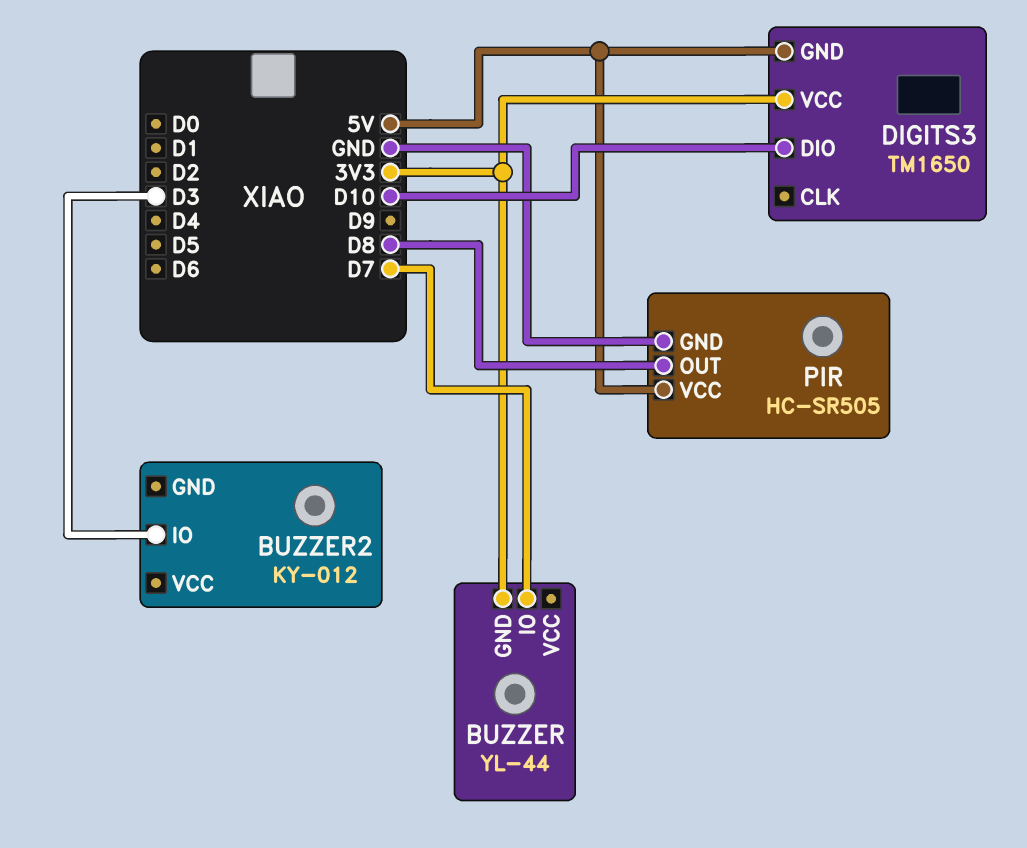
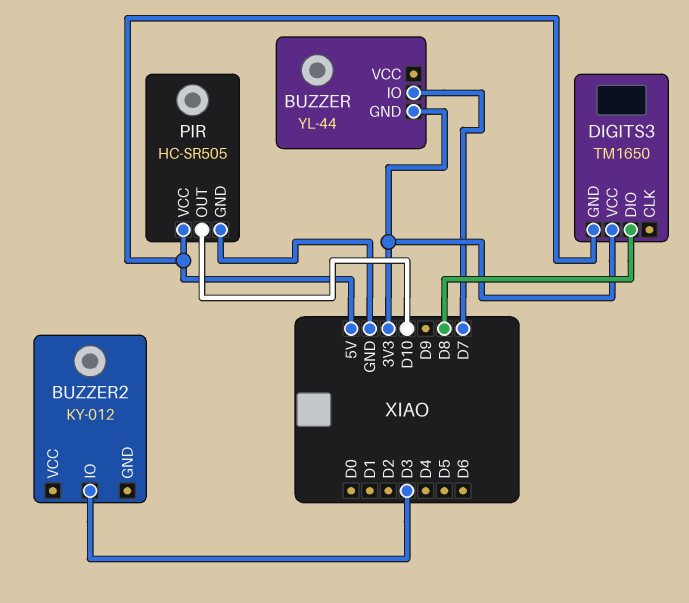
DIGITS3 pin DIO: D10 -> D8
PIR pin OUT: D8 -> D10

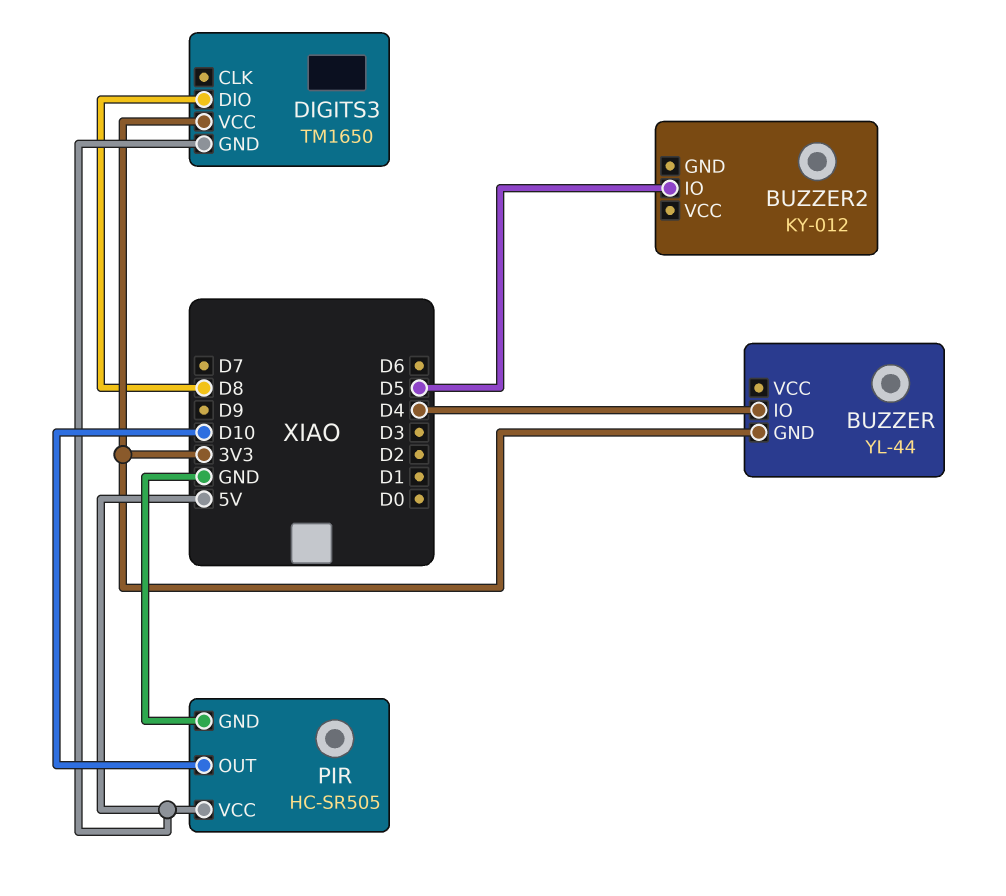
BUZZER pin IO: D7 -> D4
BUZZER2 pin IO: D3 -> D5

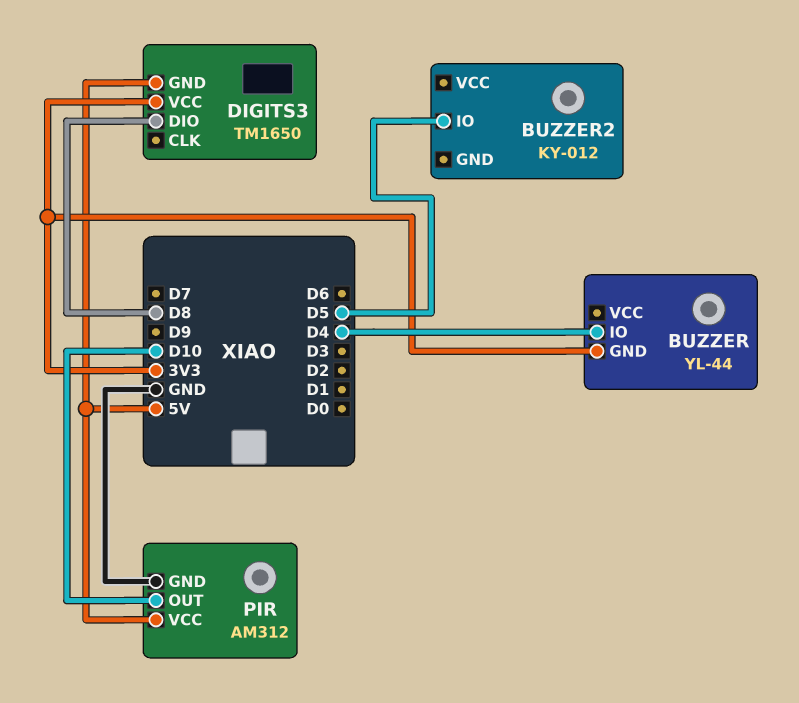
PIR: HC-SR505 -> AM312

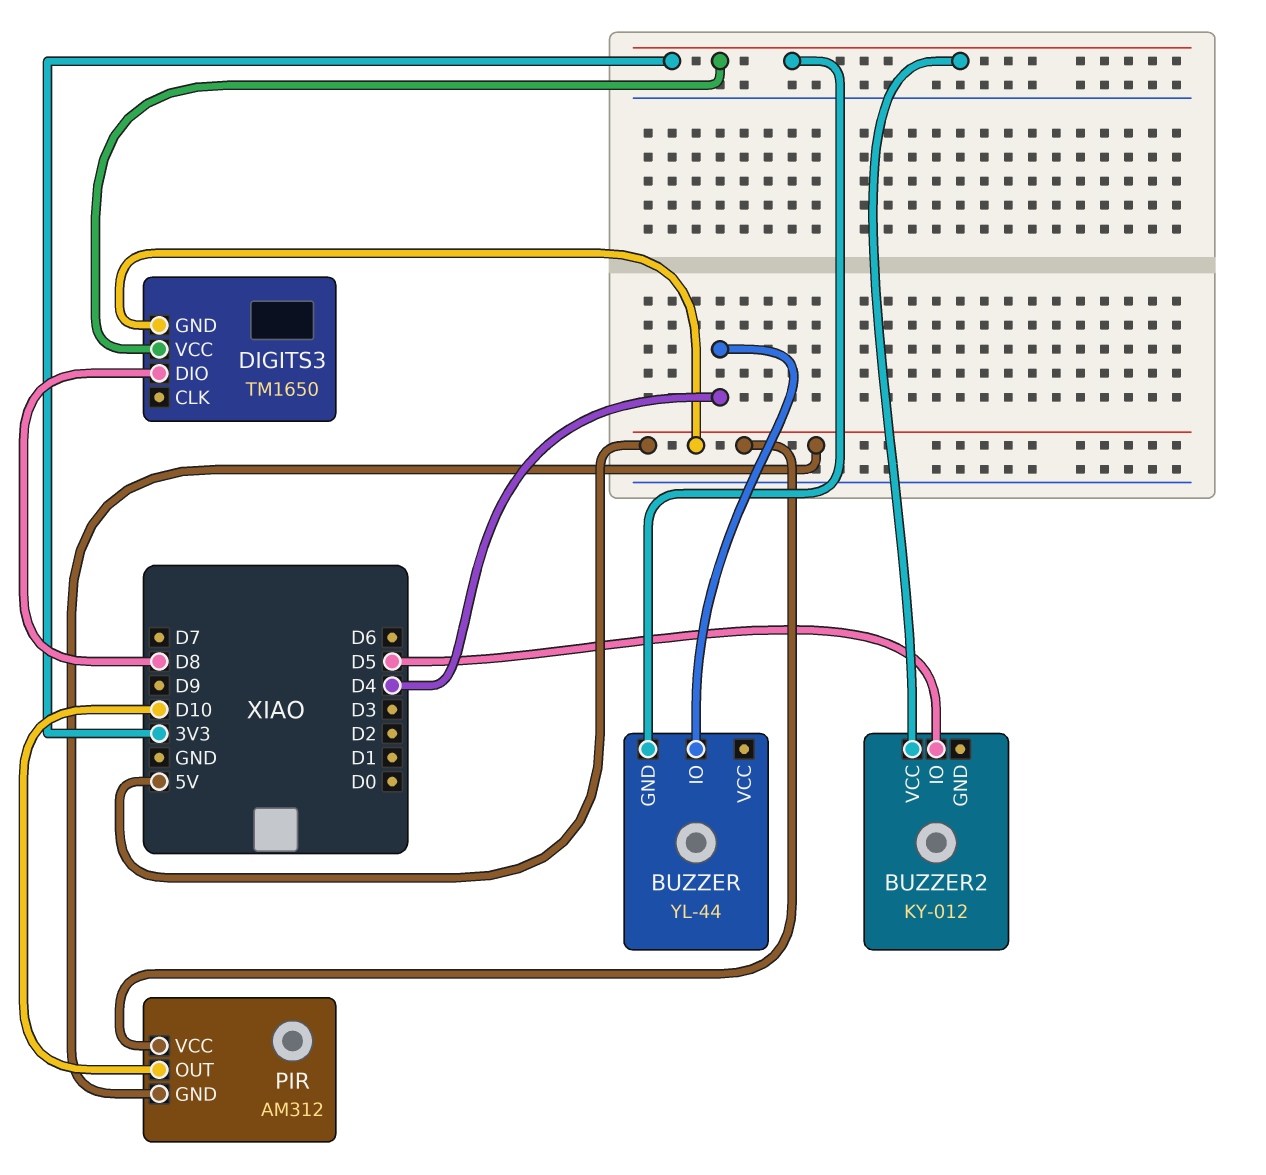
BUZZER2 pin VCC: none -> 3V3
PIR pin GND: GND -> 5V

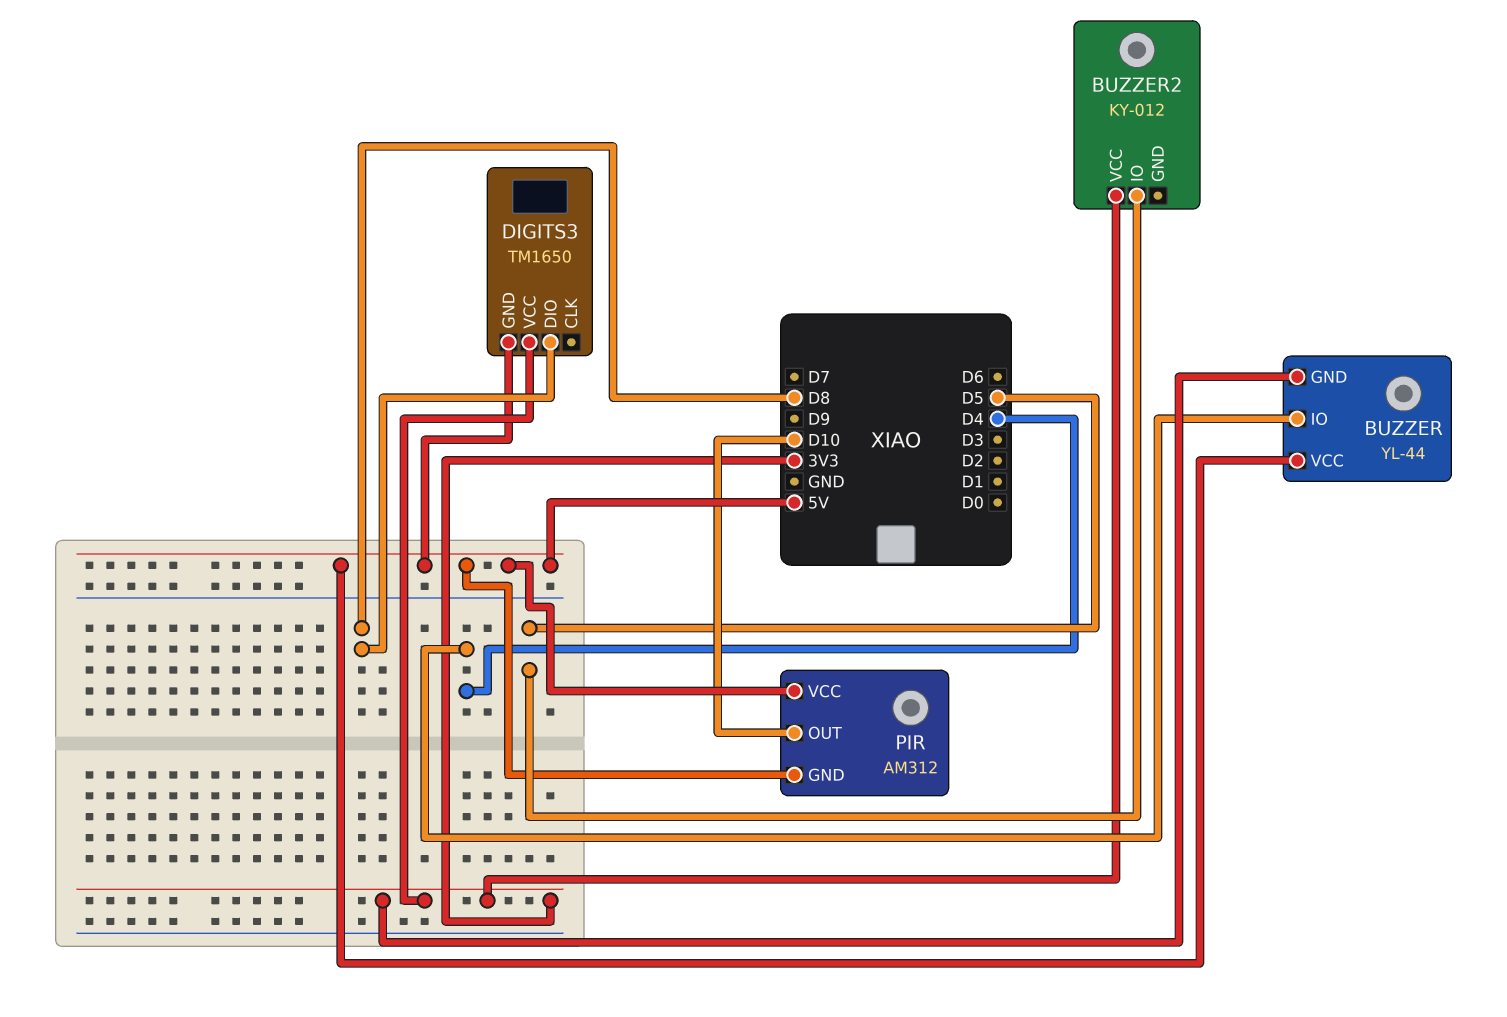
BUZZER pin VCC: none -> 5V

